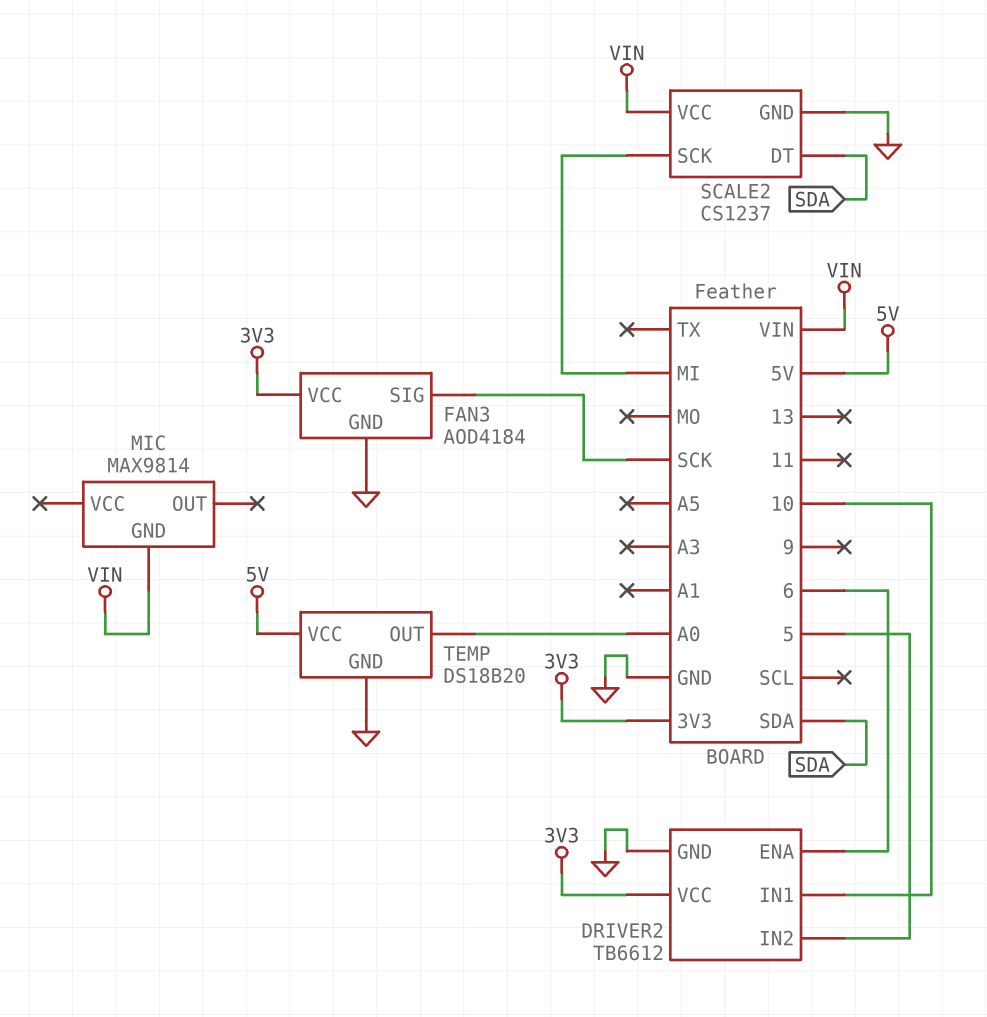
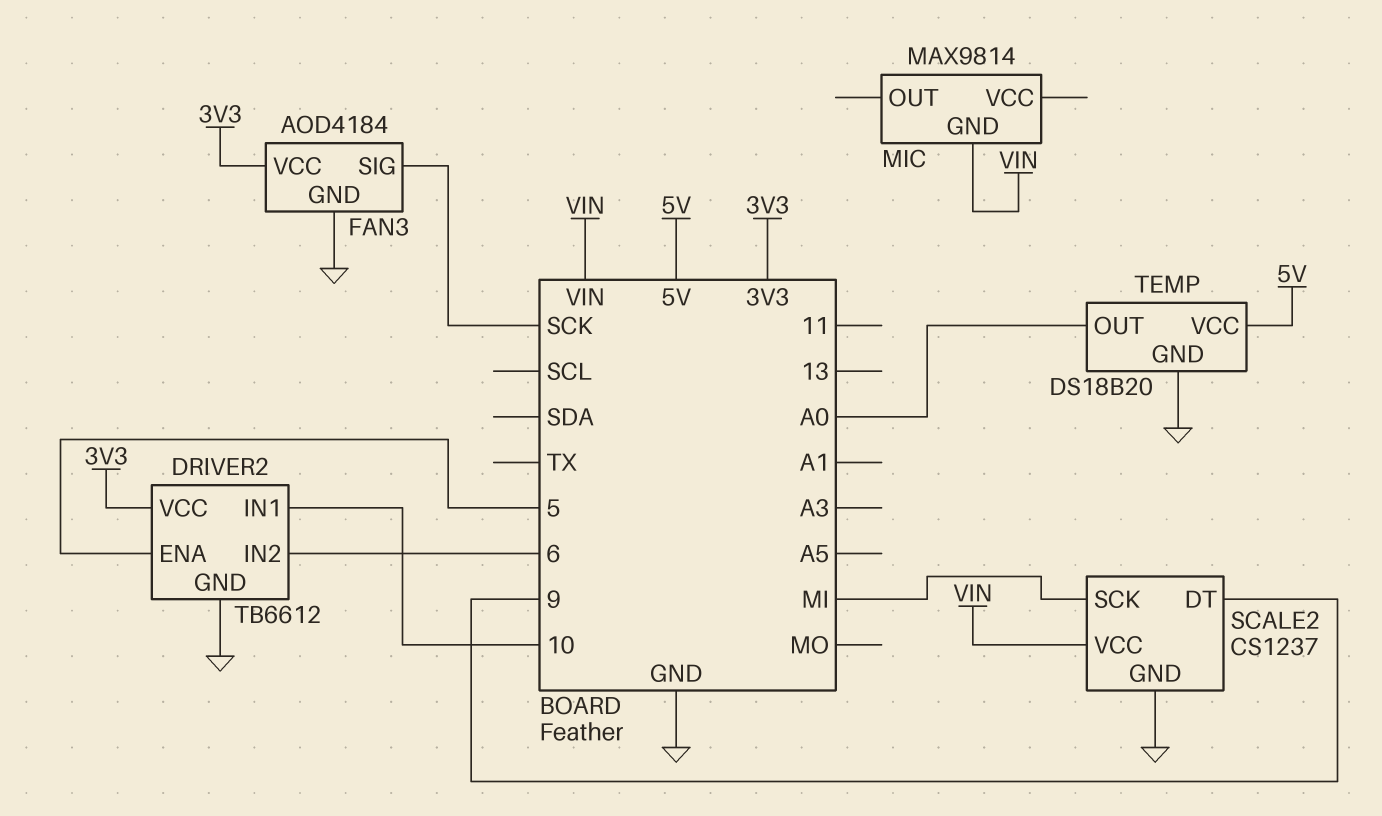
DRIVER2 pin ENA: 6 -> 5
DRIVER2 pin IN2: 5 -> 6
SCALE2 pin DT: SDA -> 9

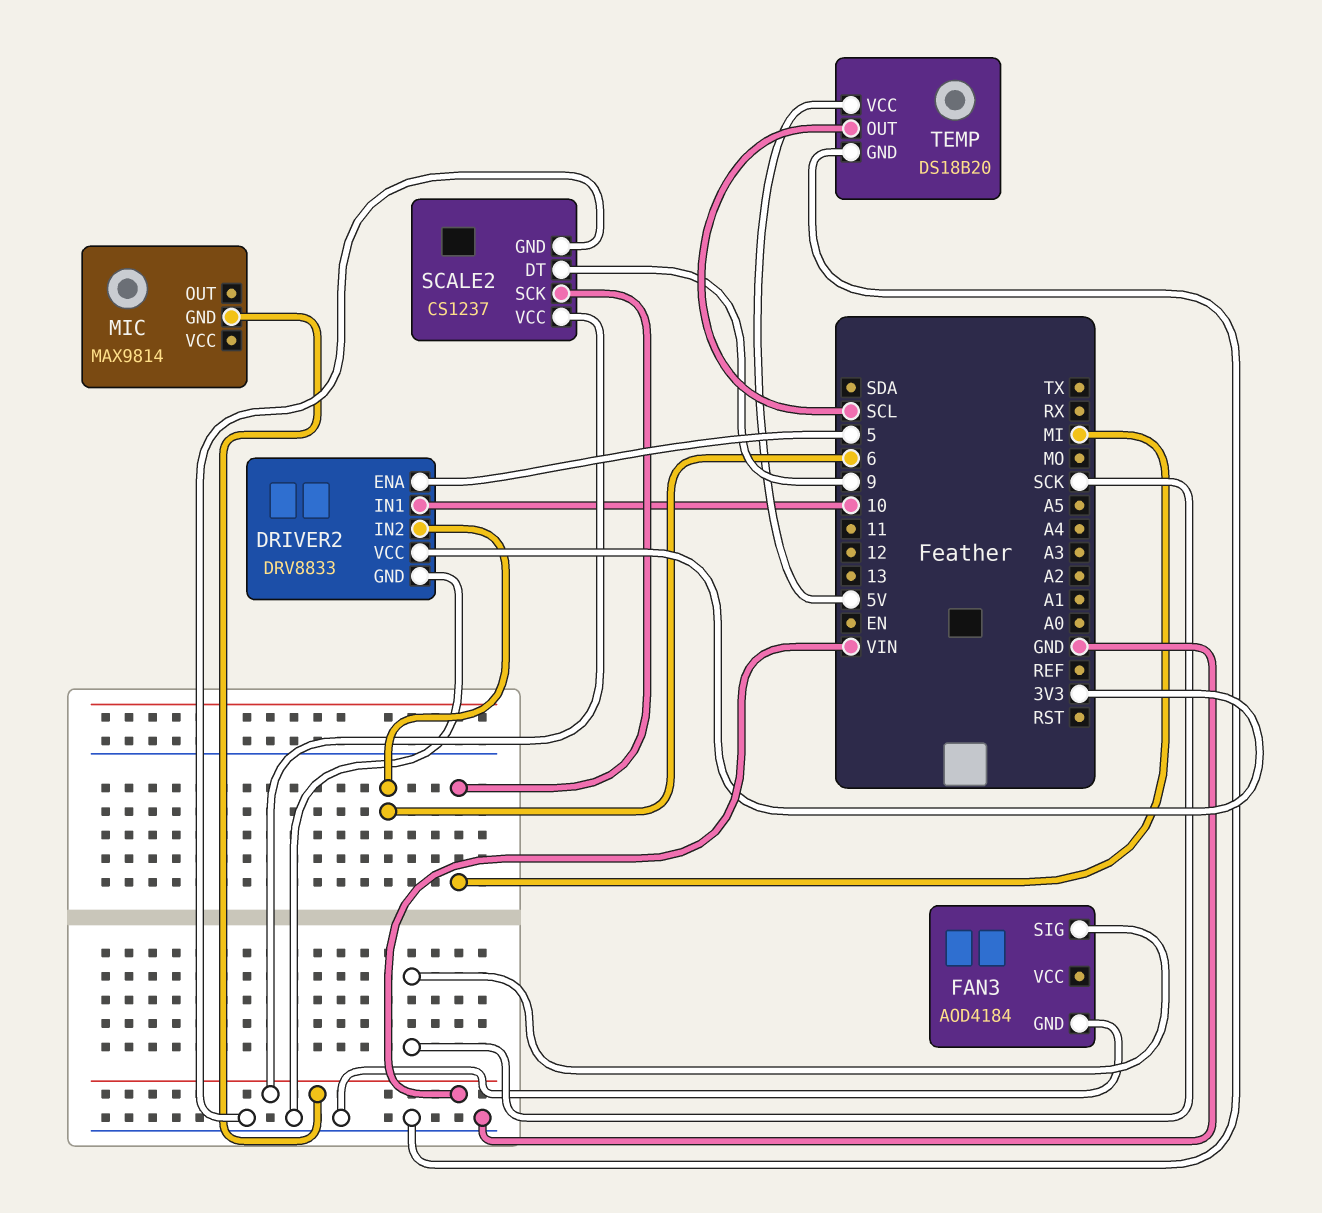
DRIVER2: TB6612 -> DRV8833
FAN3 pin VCC: 3V3 -> none
TEMP pin OUT: A0 -> SCL

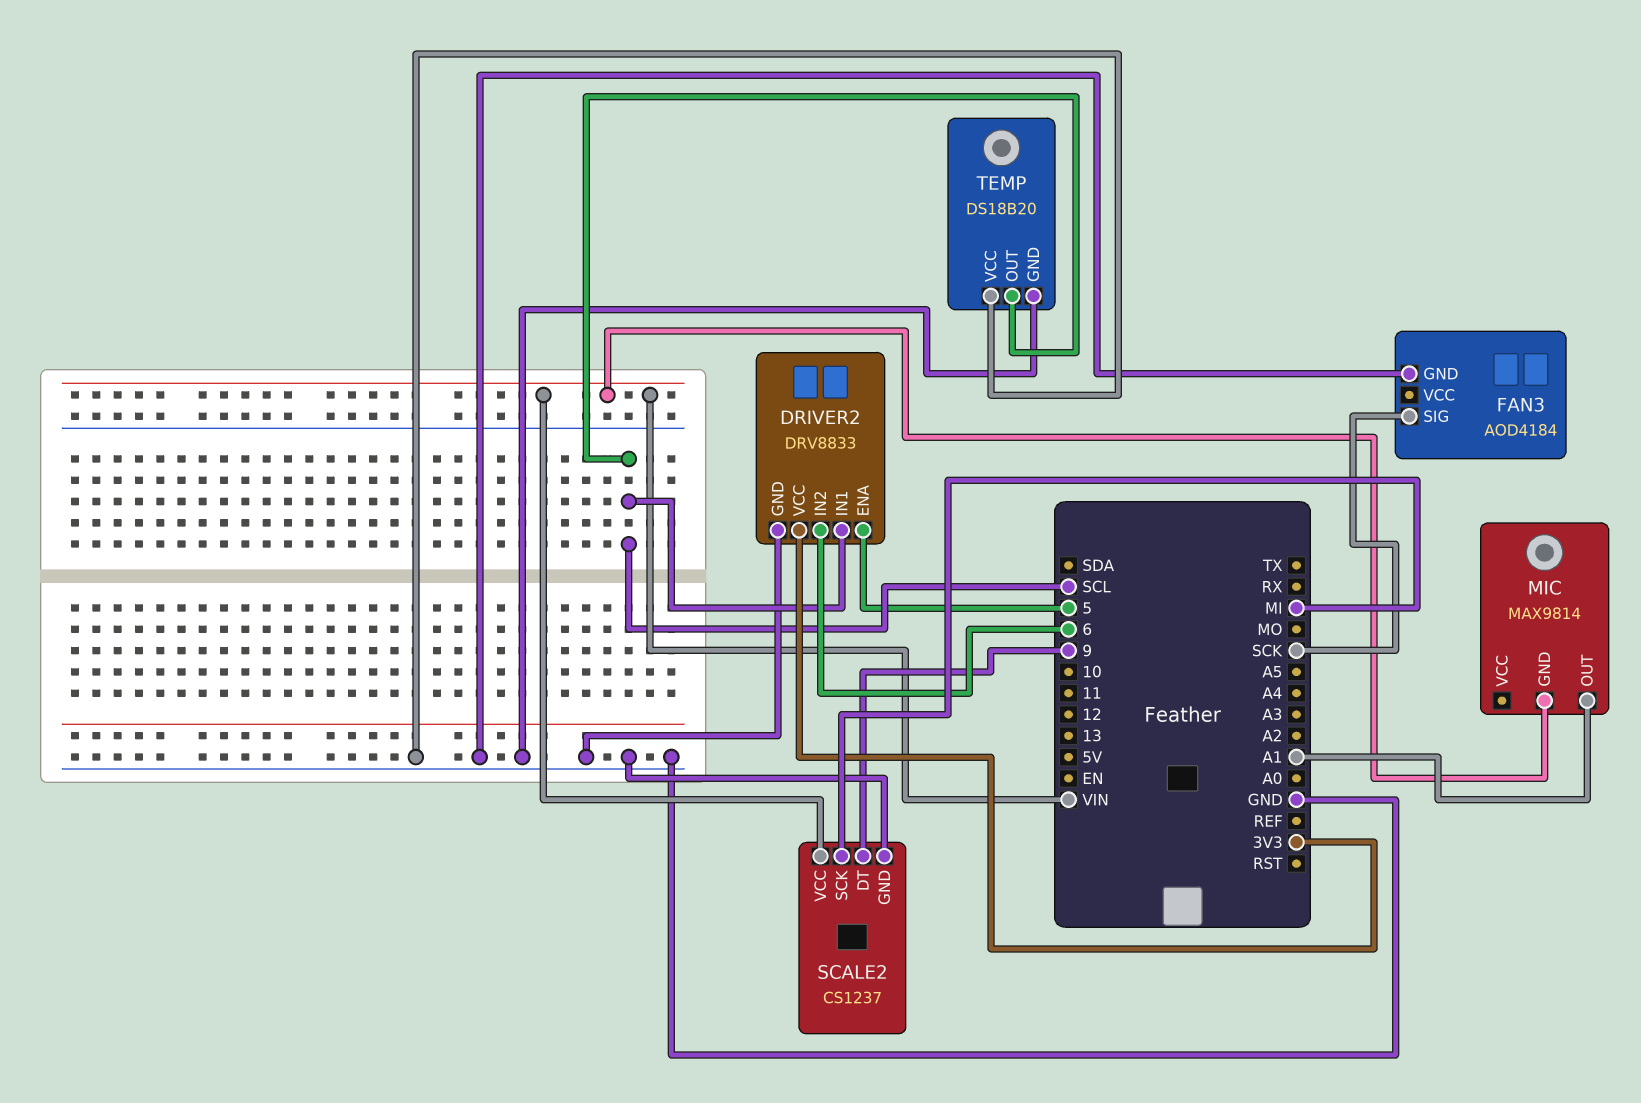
DRIVER2 pin IN1: 10 -> SCL
MIC pin OUT: none -> A1
TEMP pin VCC: 5V -> GND

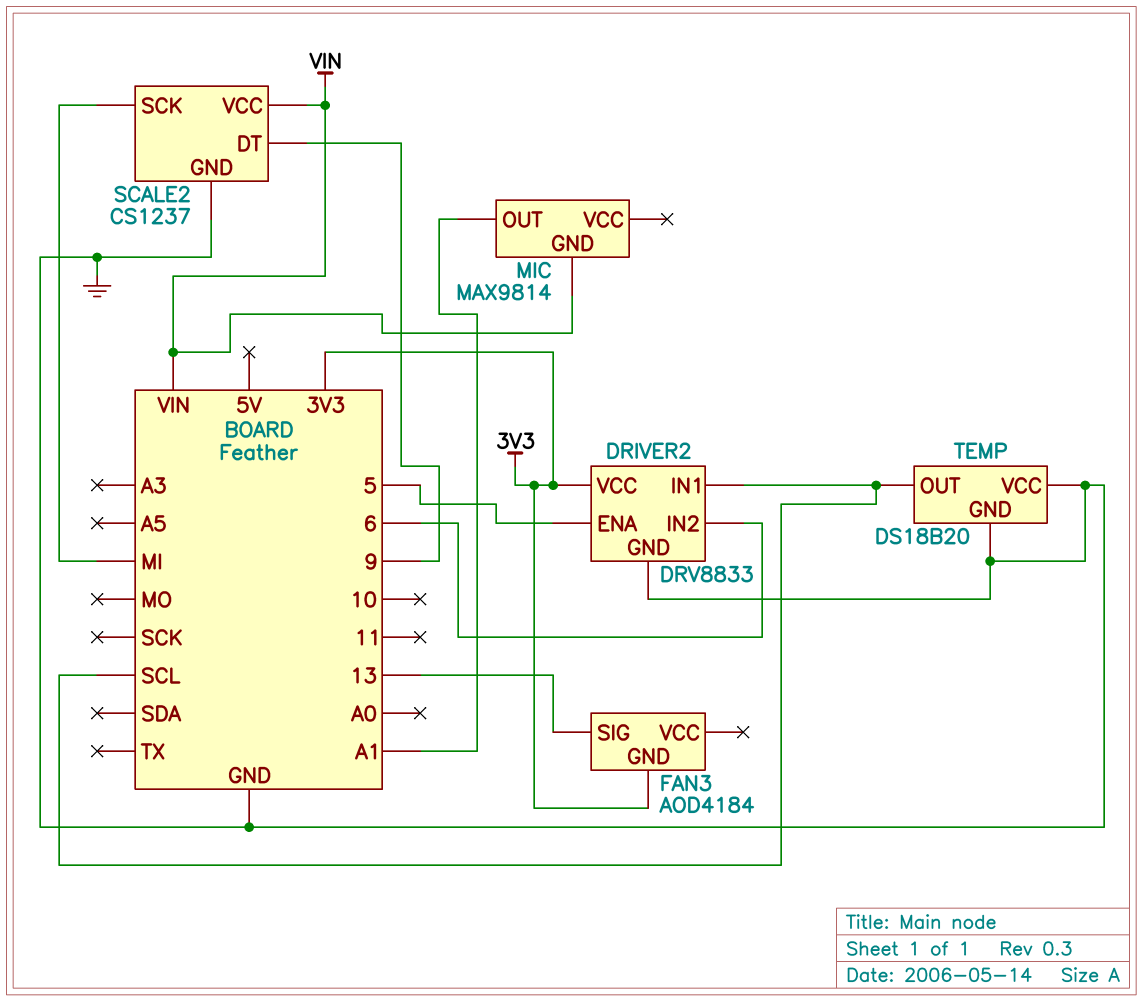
FAN3 pin GND: GND -> 3V3
FAN3 pin SIG: SCK -> 13

